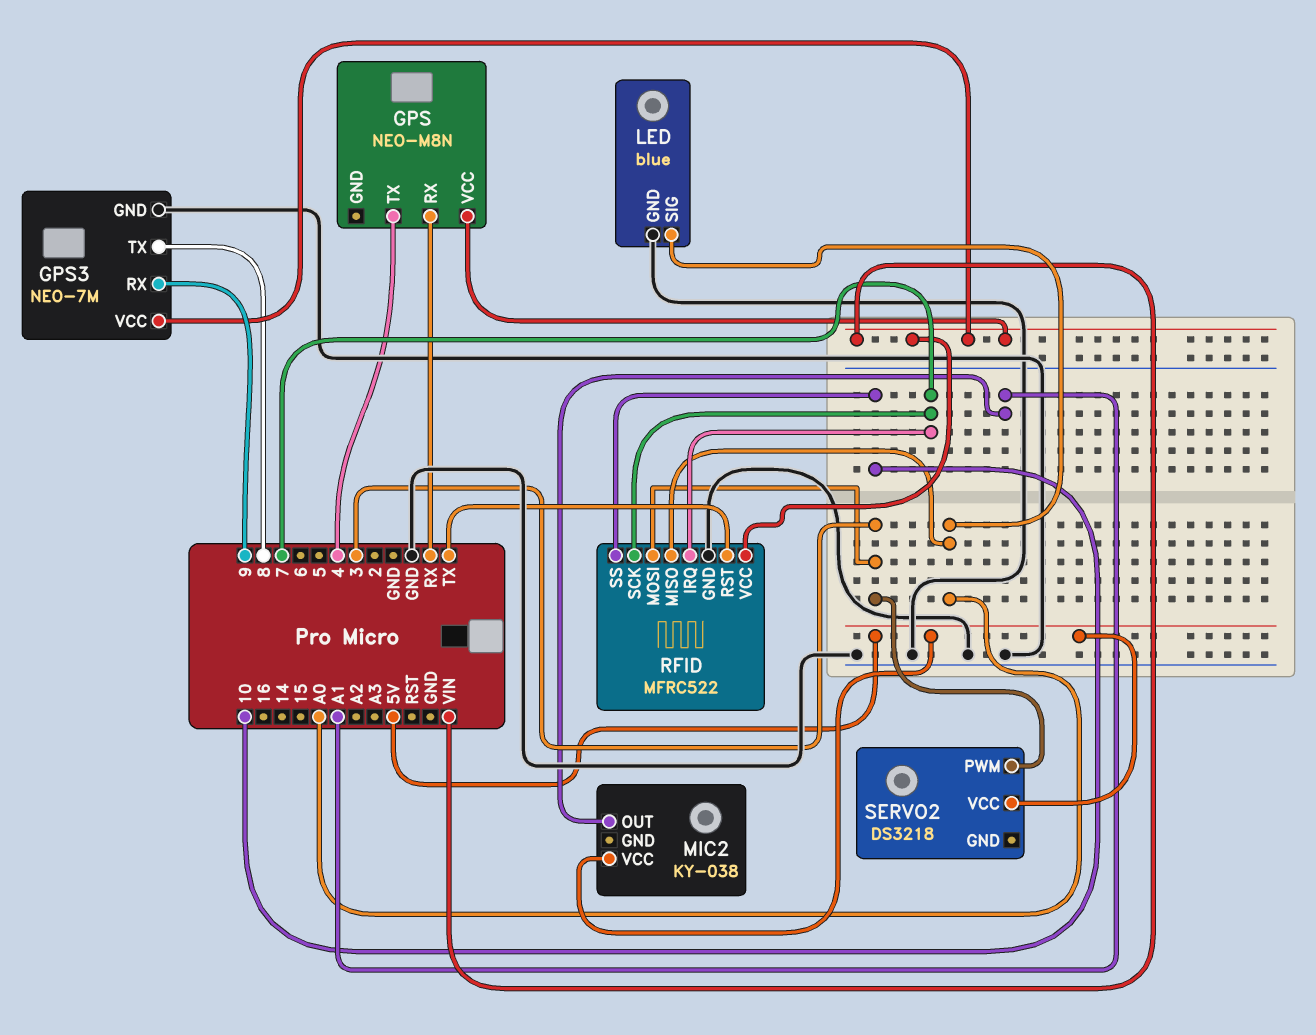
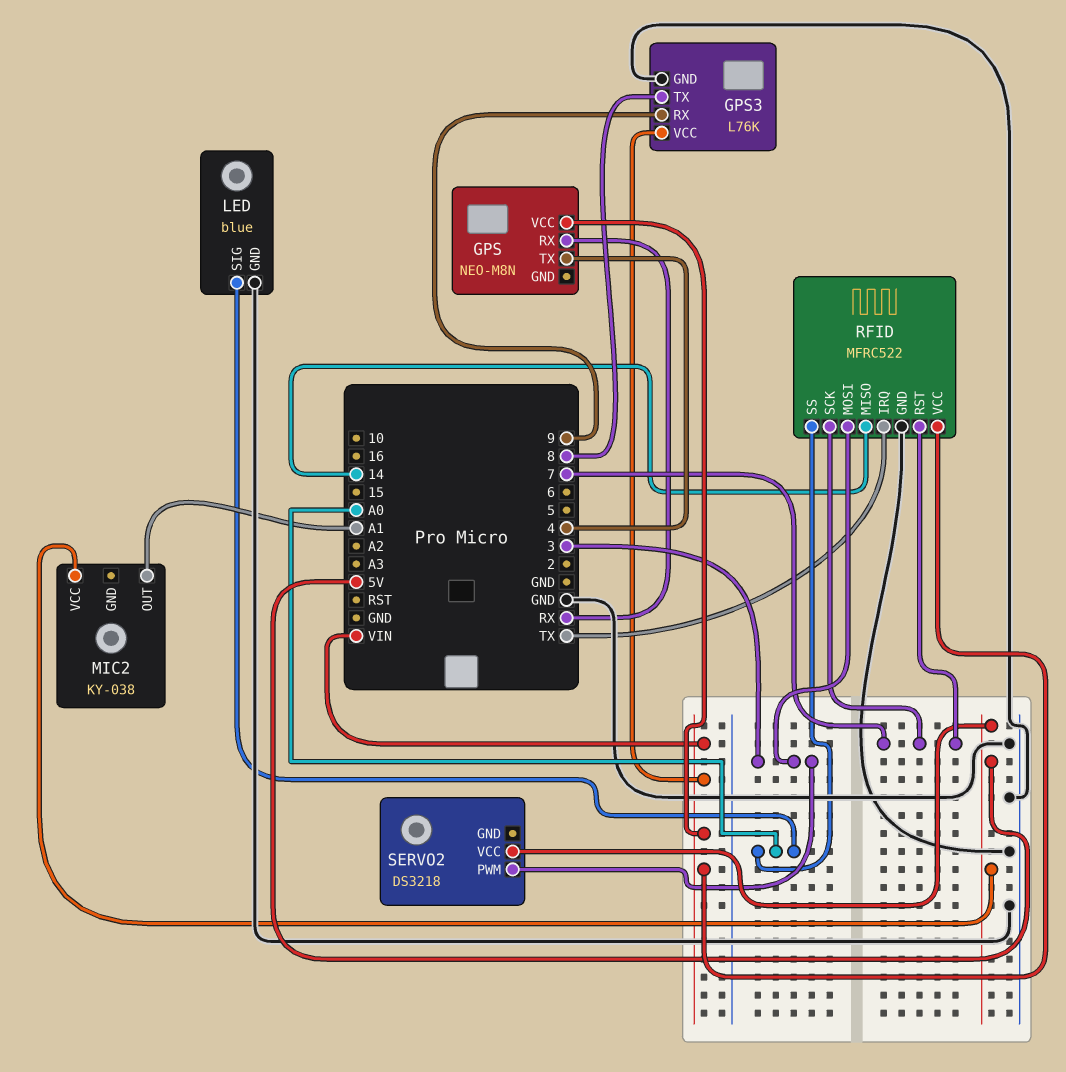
GPS3: NEO-7M -> L76K
RFID pin IRQ: 7 -> TX
RFID pin MISO: A0 -> 14
RFID pin RST: TX -> 7
RFID pin SS: 10 -> A0

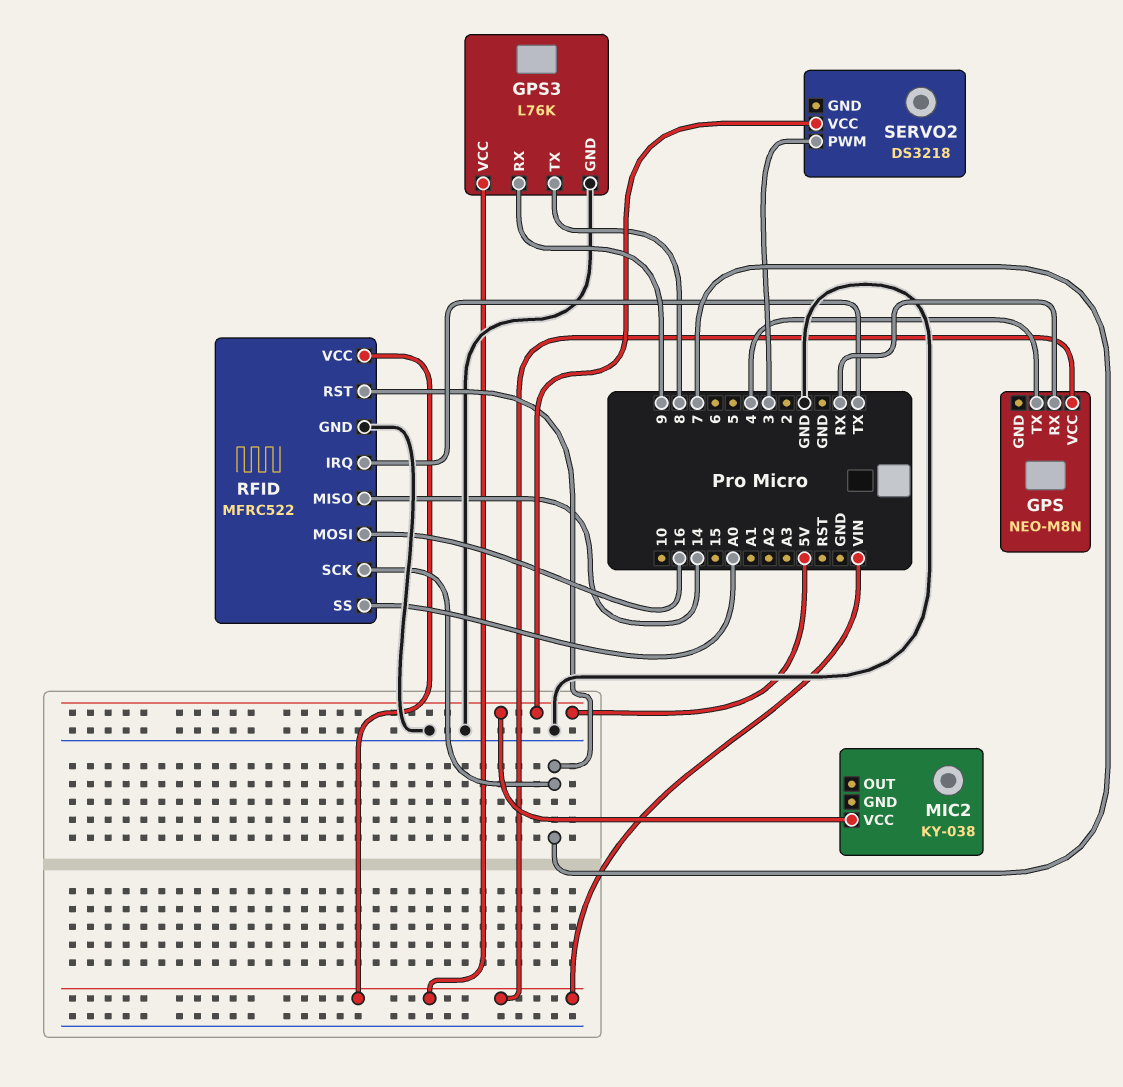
LED: blue -> none
LED pin GND: GND -> none
LED pin SIG: A0 -> none
MIC2 pin OUT: A1 -> none
RFID pin MOSI: 3 -> 16

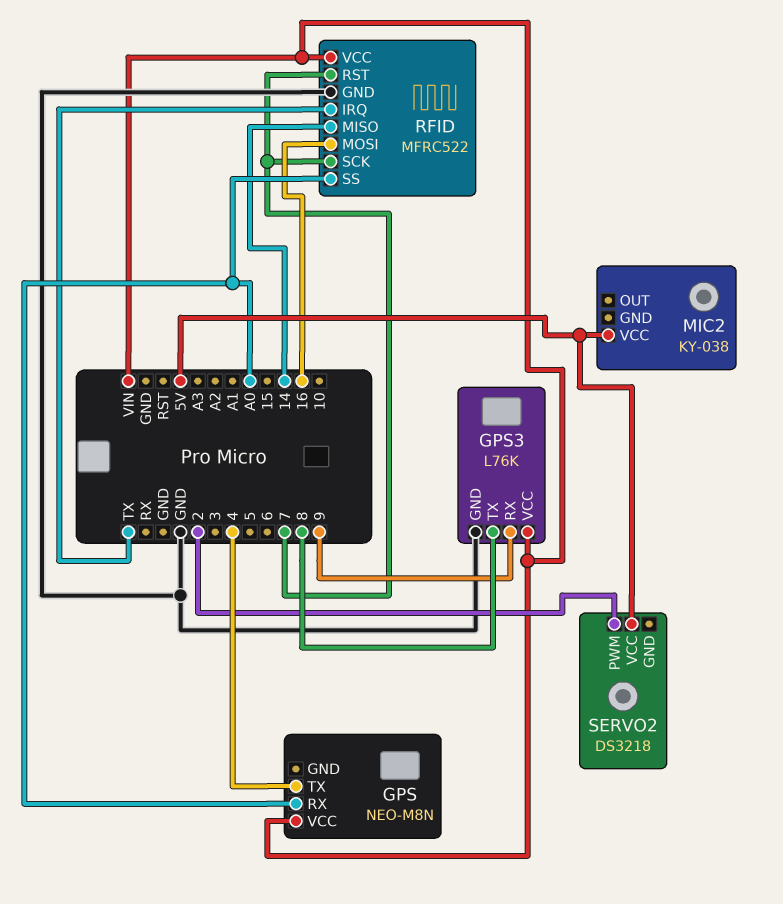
GPS pin RX: RX -> A0
SERVO2 pin PWM: 3 -> 2

